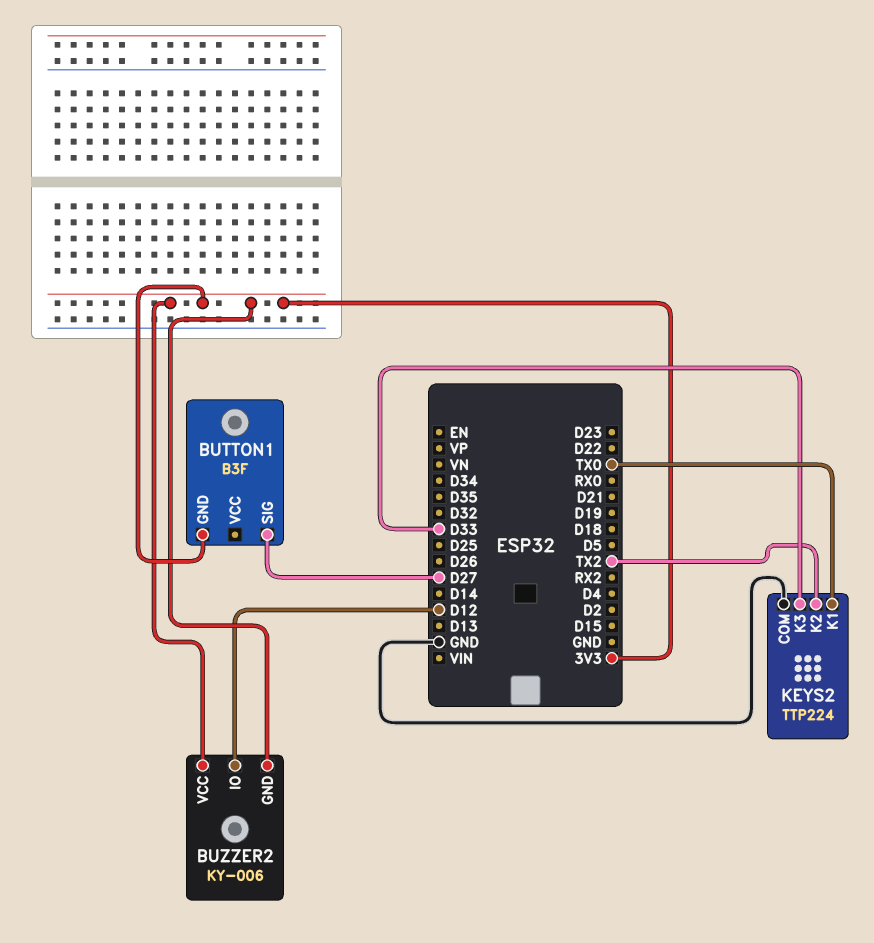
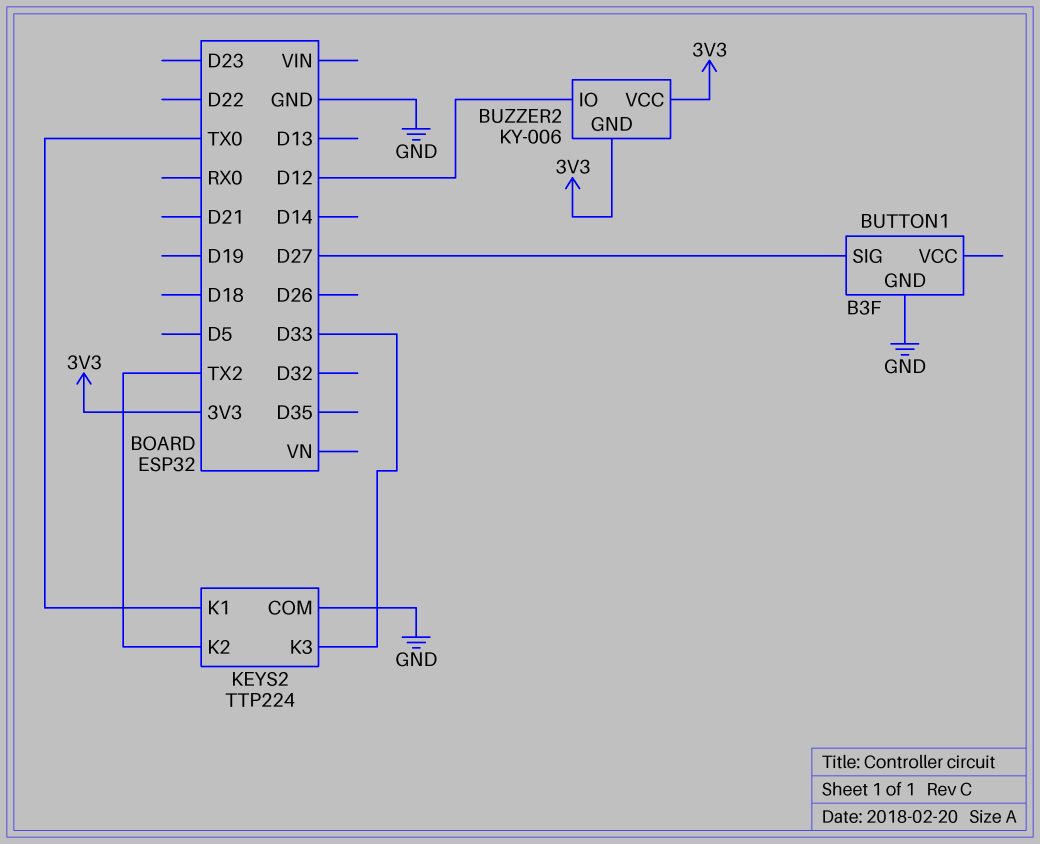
BUTTON1 pin GND: 3V3 -> GND

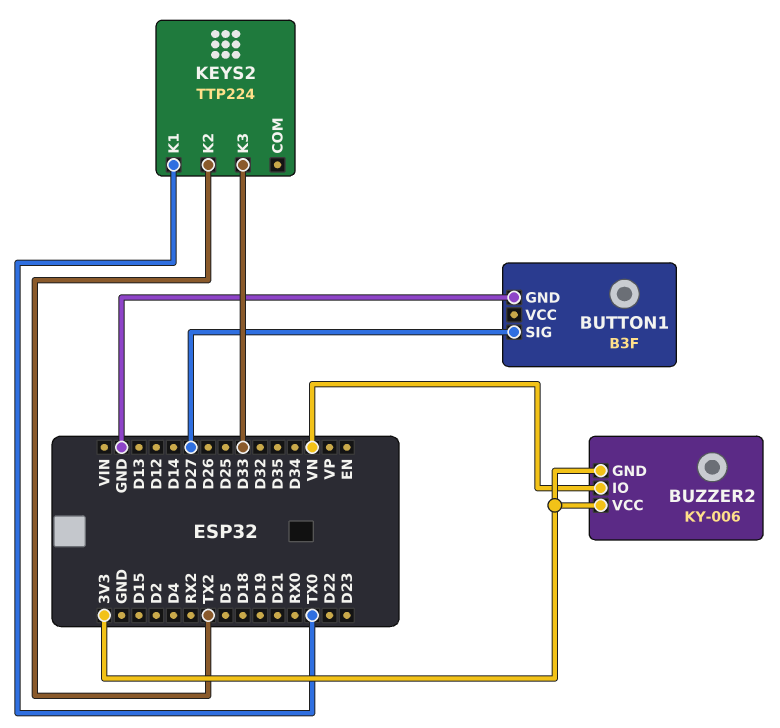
BUZZER2 pin IO: D12 -> VN
KEYS2 pin COM: GND -> none

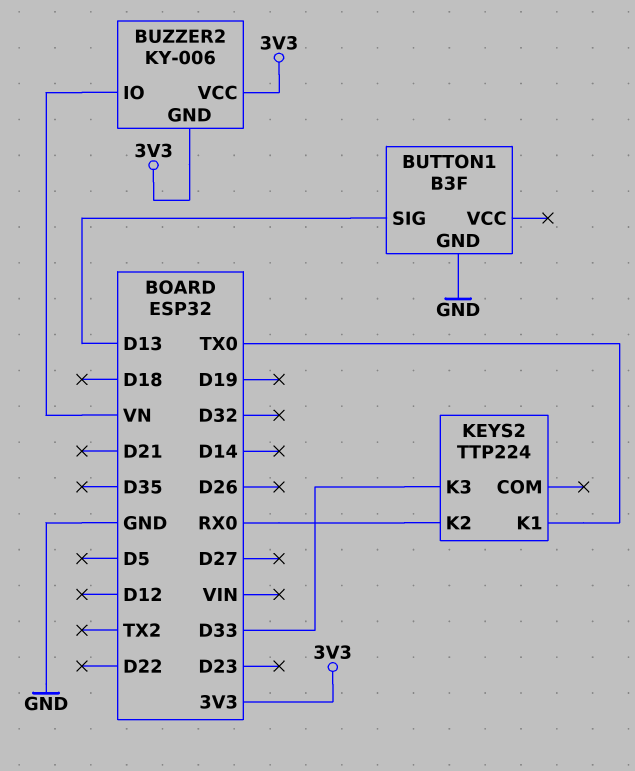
BUTTON1 pin SIG: D27 -> D13
KEYS2 pin K2: TX2 -> RX0

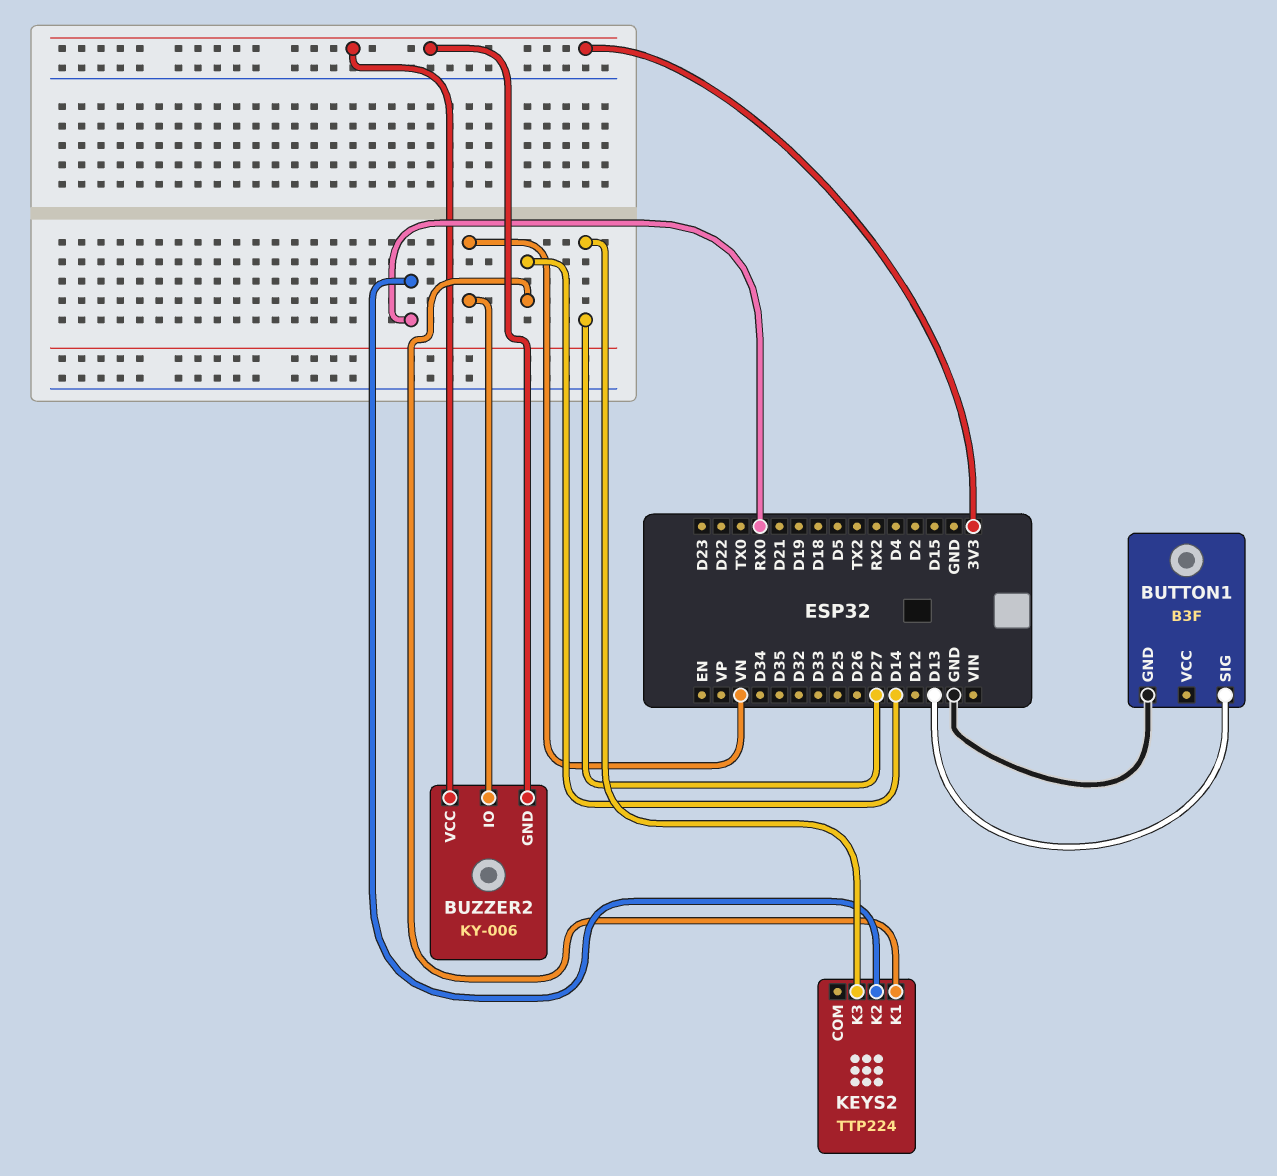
KEYS2 pin K1: TX0 -> D14
KEYS2 pin K3: D33 -> D27

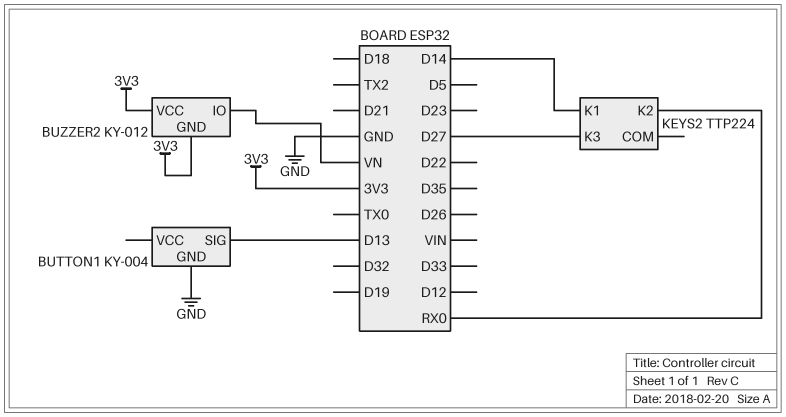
BUTTON1: B3F -> KY-004
BUZZER2: KY-006 -> KY-012

